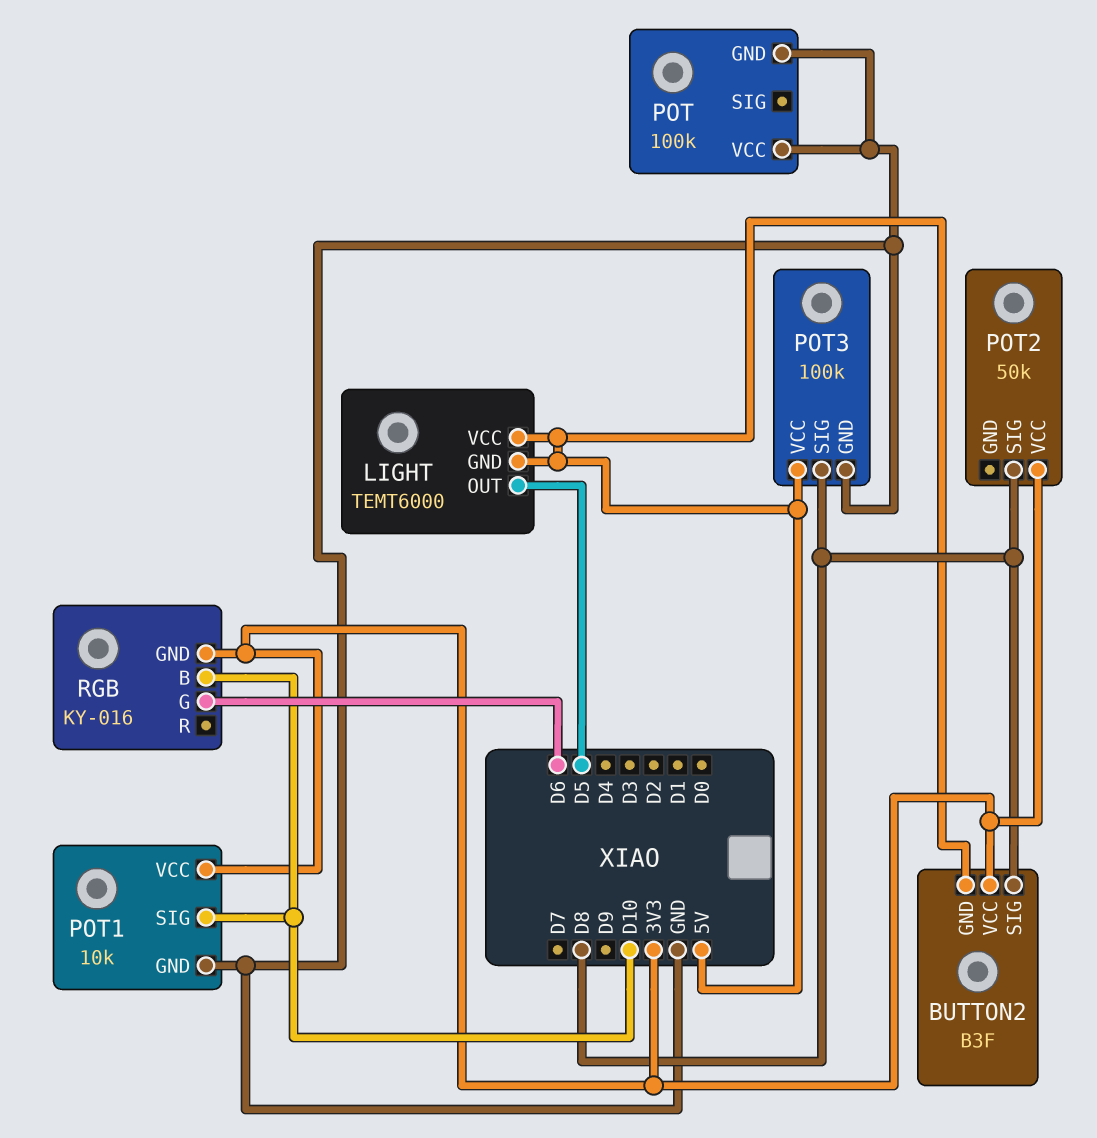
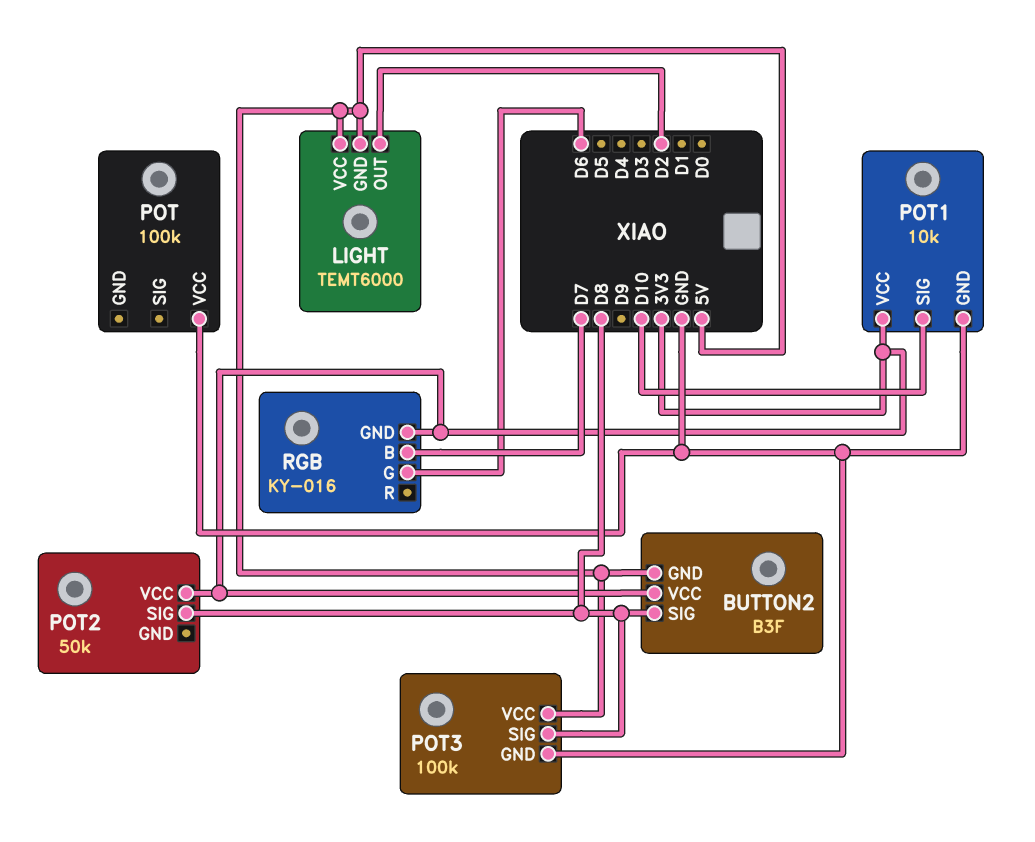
LIGHT pin OUT: D5 -> D2
POT pin GND: GND -> none
RGB pin B: D10 -> D7

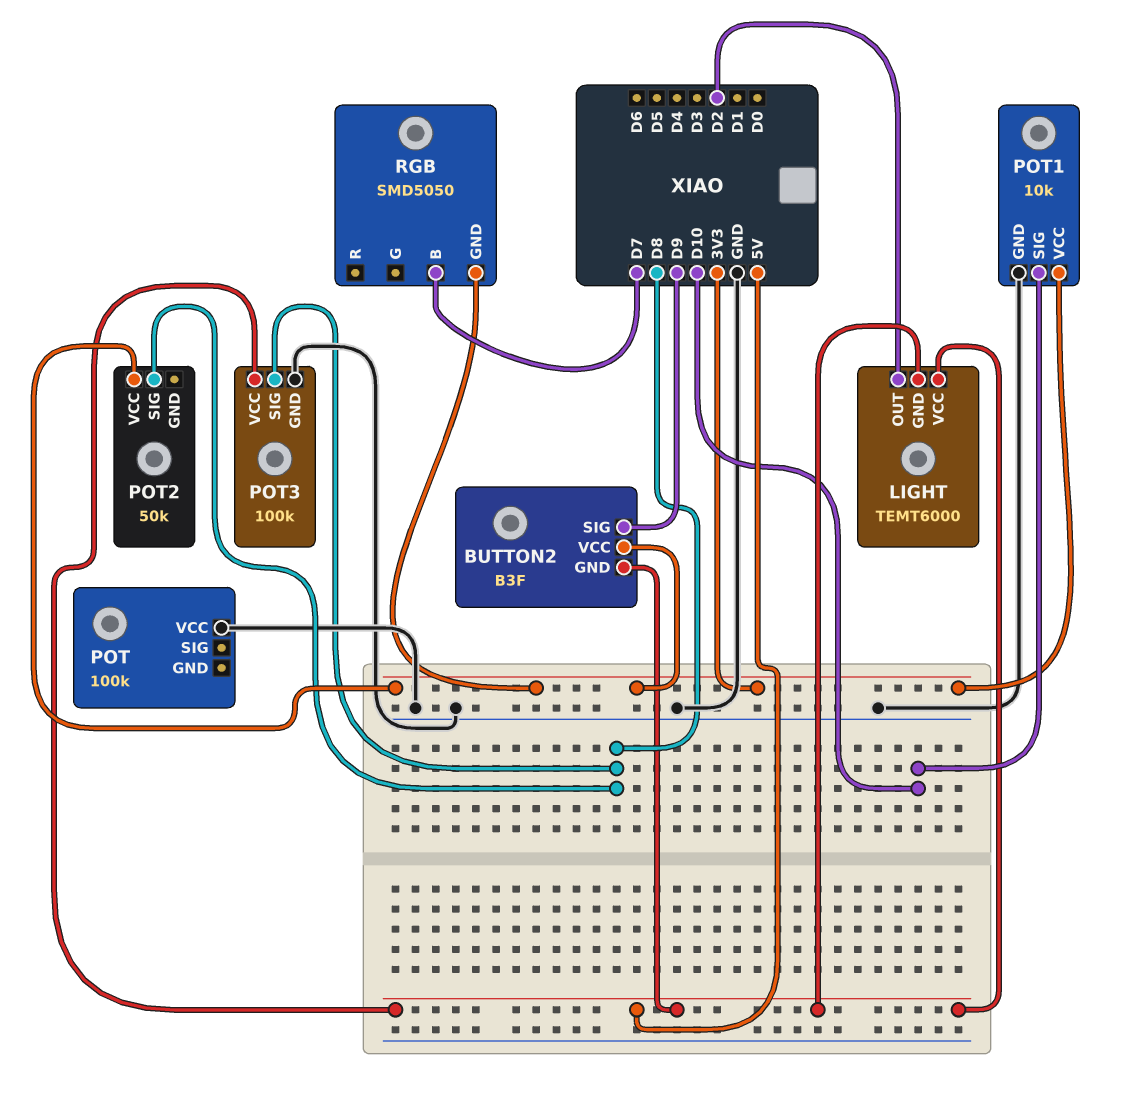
BUTTON2 pin SIG: D8 -> D9
RGB: KY-016 -> SMD5050
RGB pin G: D6 -> none

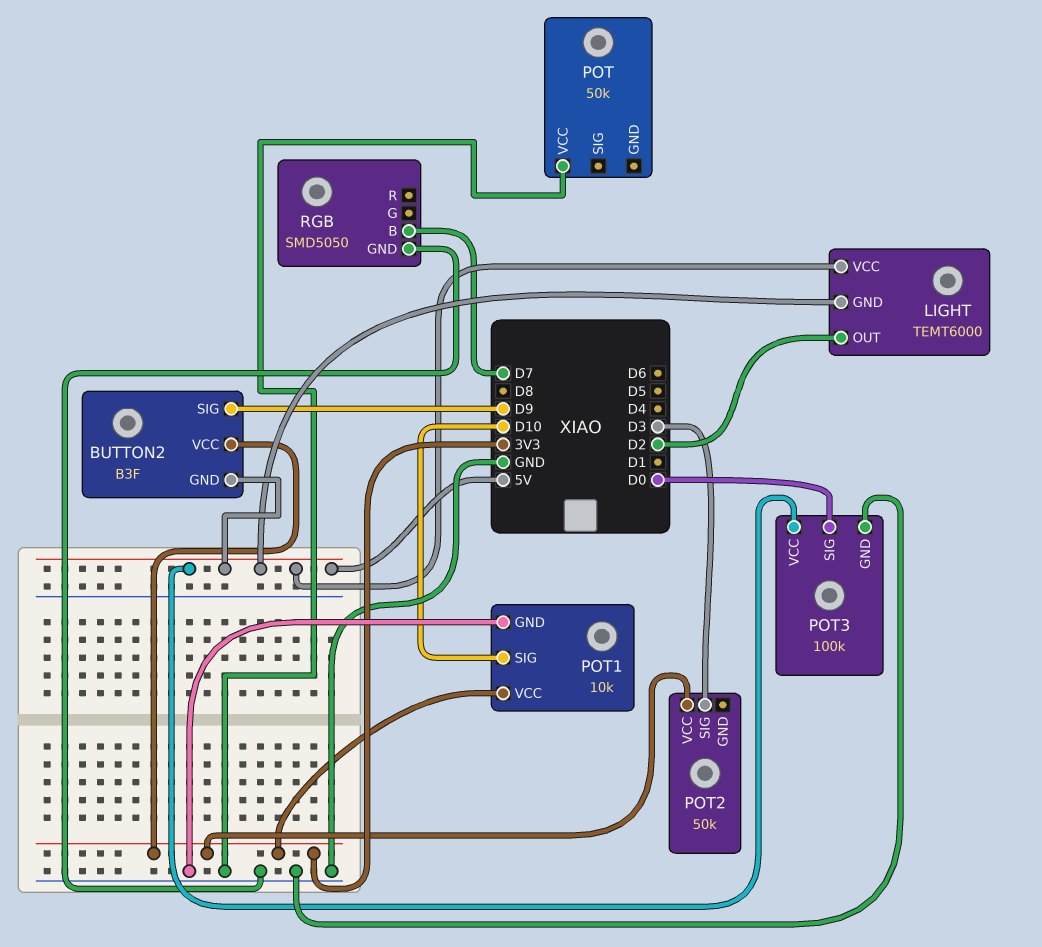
POT: 100k -> 50k
POT2 pin SIG: D8 -> D3
POT3 pin SIG: D8 -> D0
RGB pin GND: 3V3 -> GND

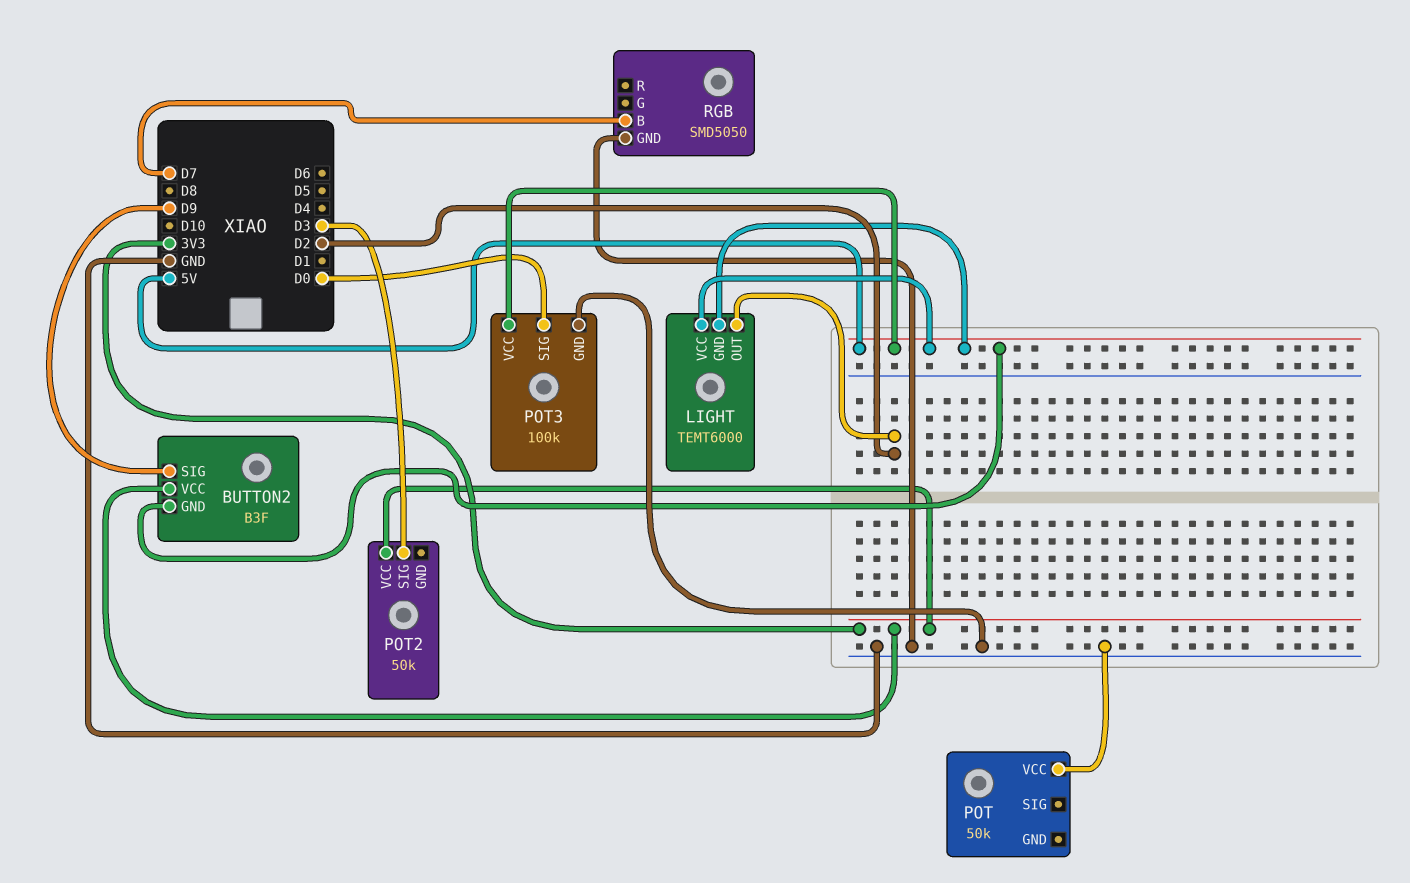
POT1: 10k -> none
POT1 pin GND: GND -> none
POT1 pin SIG: D10 -> none
POT1 pin VCC: 3V3 -> none

